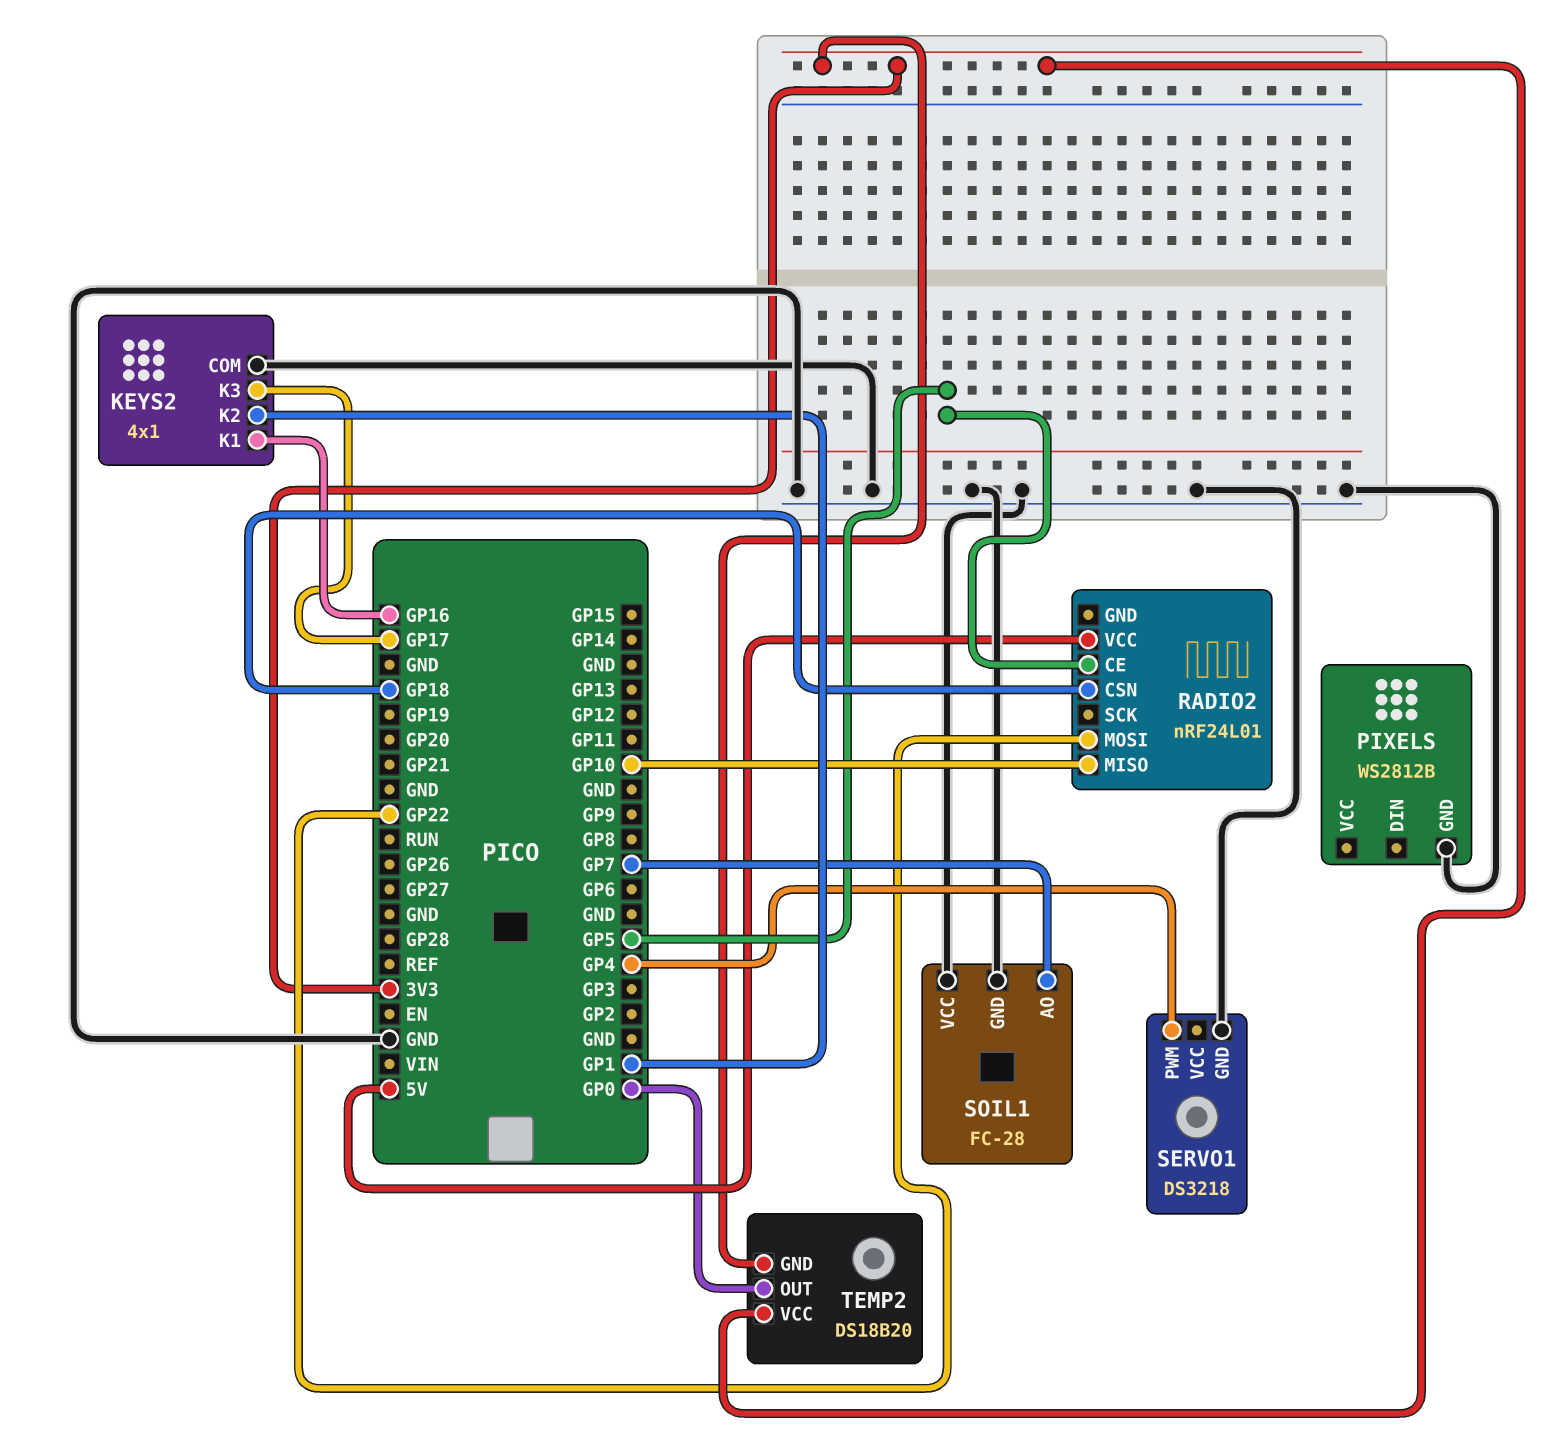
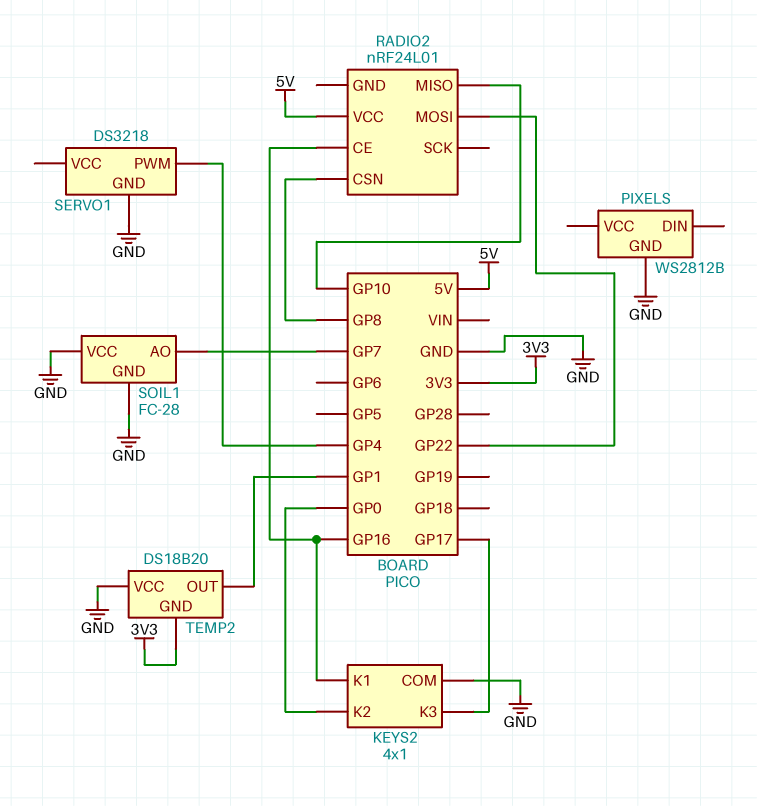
KEYS2 pin K2: GP1 -> GP0
RADIO2 pin CE: GP5 -> GP16
RADIO2 pin CSN: GP18 -> GP8
TEMP2 pin OUT: GP0 -> GP1
TEMP2 pin VCC: 3V3 -> GND

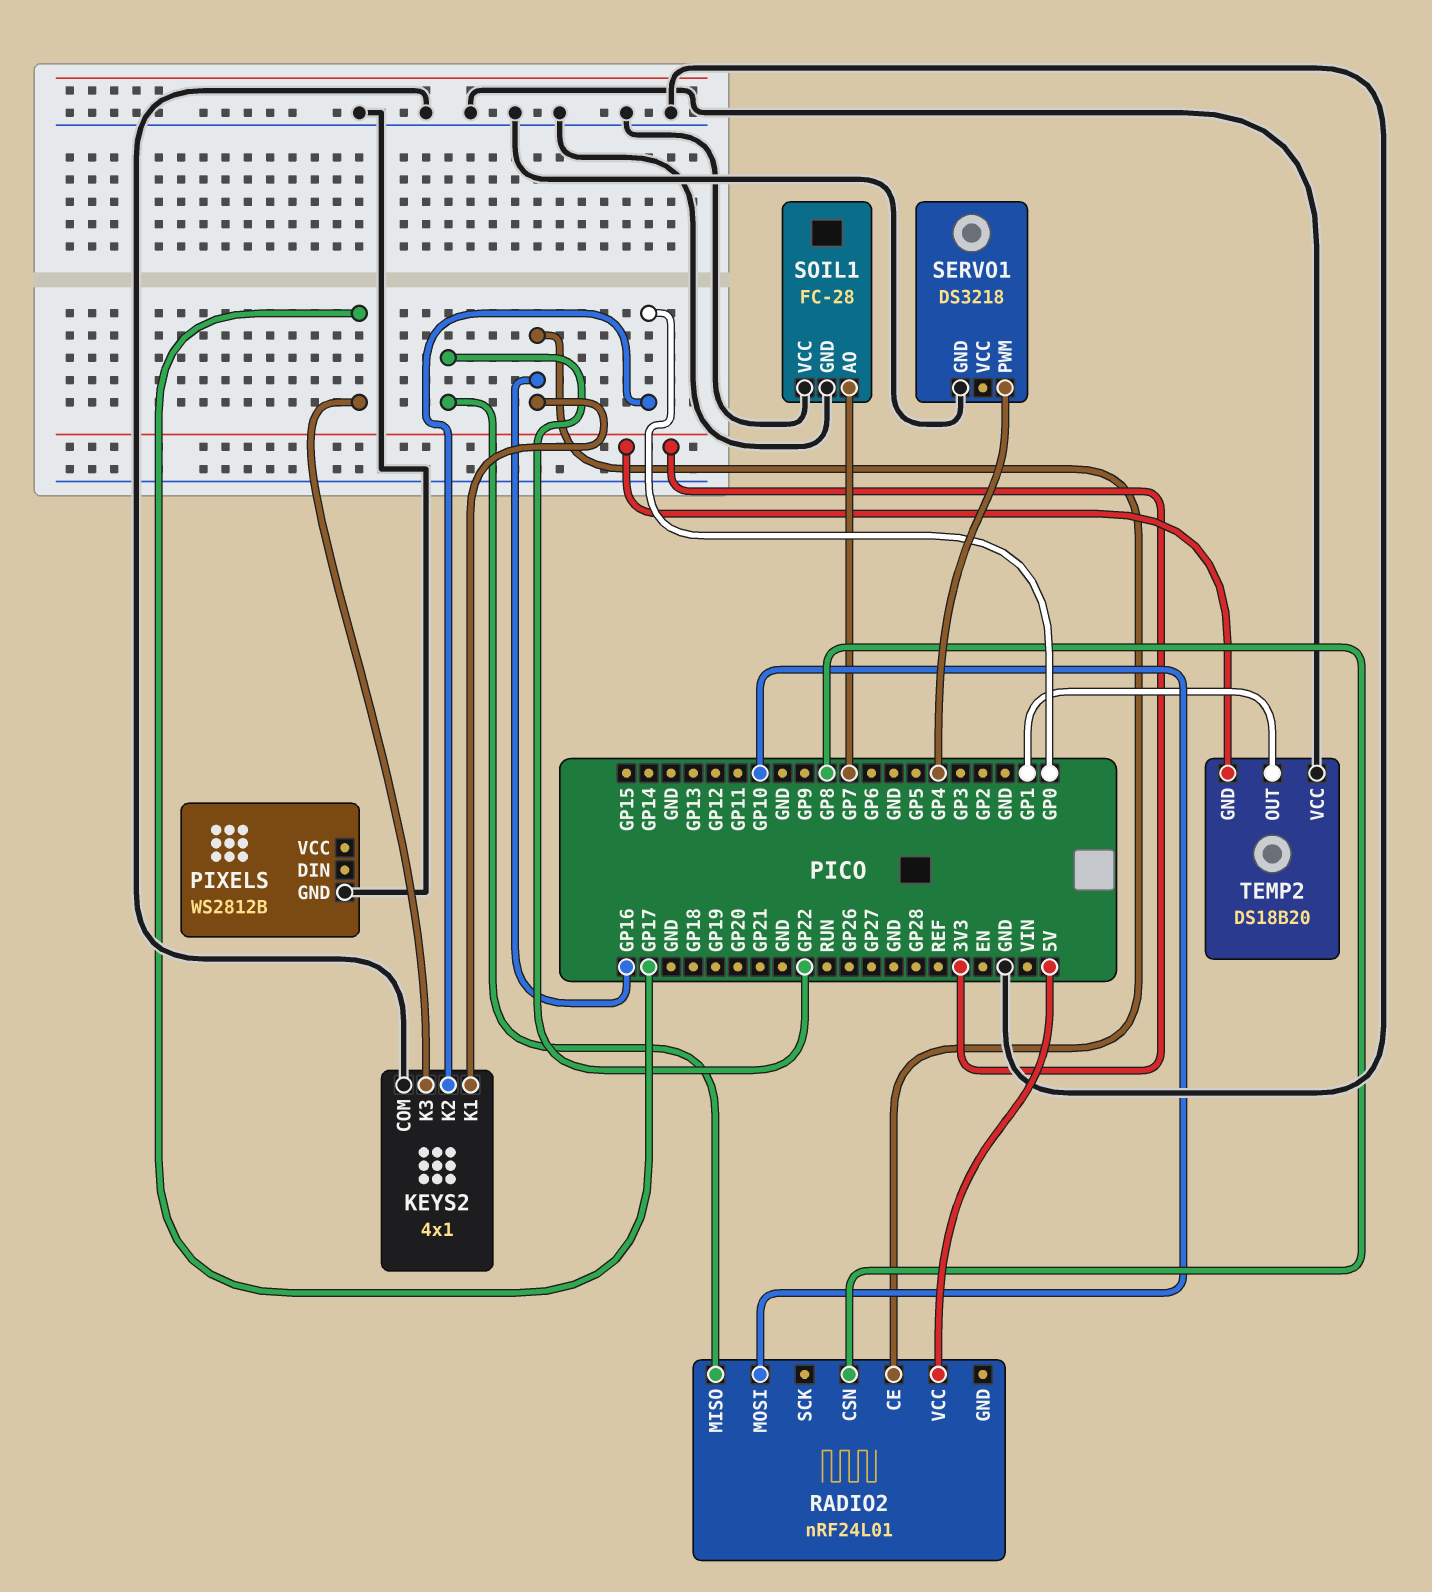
RADIO2 pin MISO: GP10 -> GP22
RADIO2 pin MOSI: GP22 -> GP10

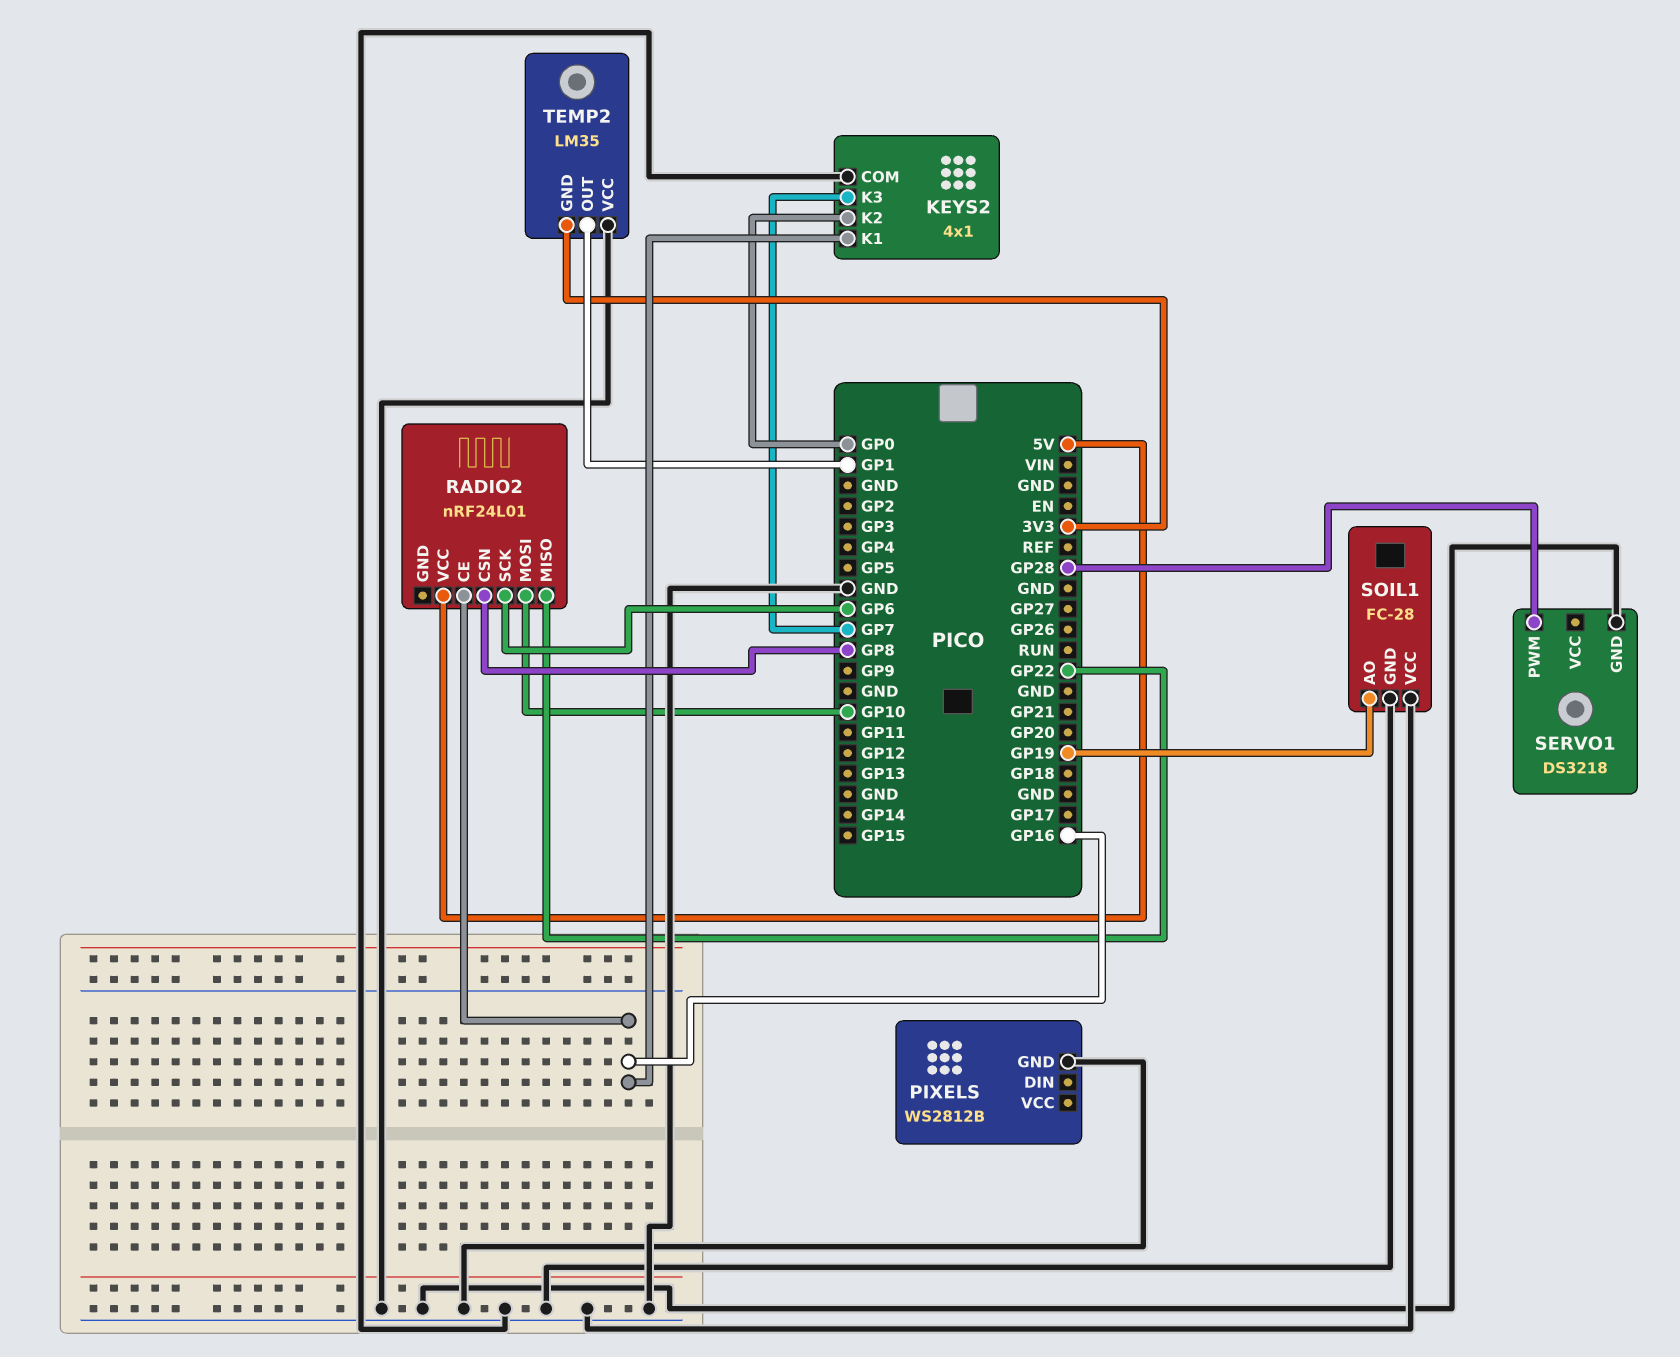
KEYS2 pin K3: GP17 -> GP7
RADIO2 pin SCK: none -> GP6
SERVO1 pin PWM: GP4 -> GP28
SOIL1 pin AO: GP7 -> GP19
TEMP2: DS18B20 -> LM35

